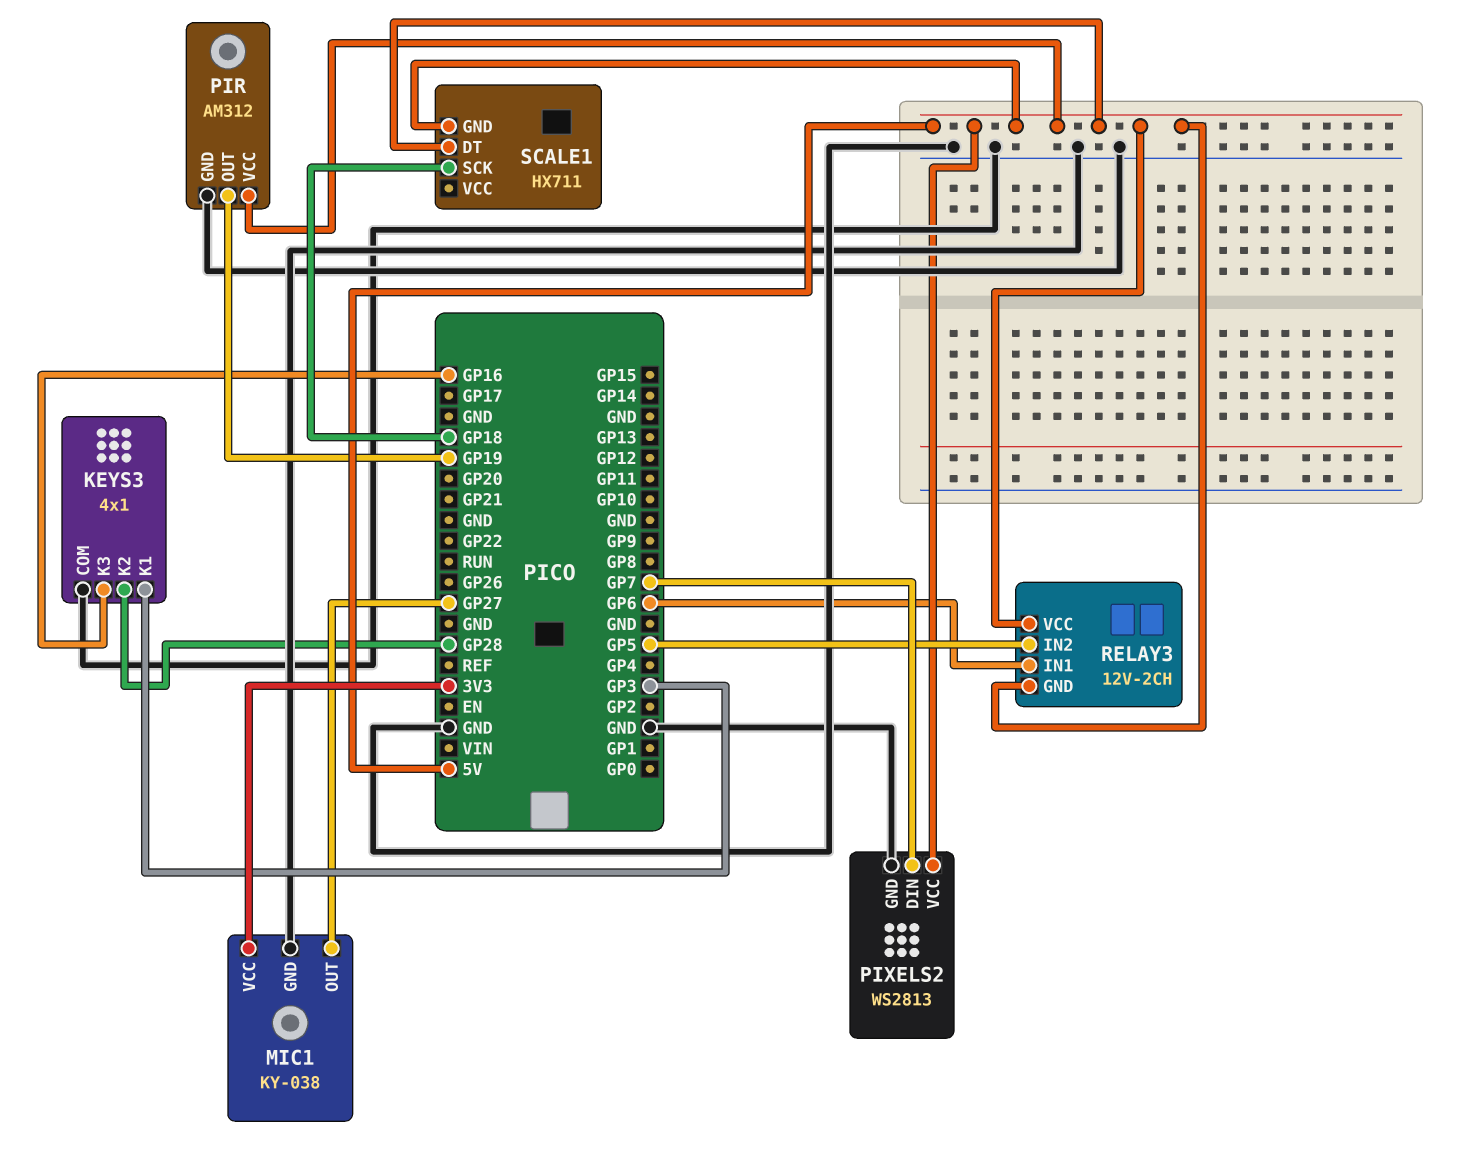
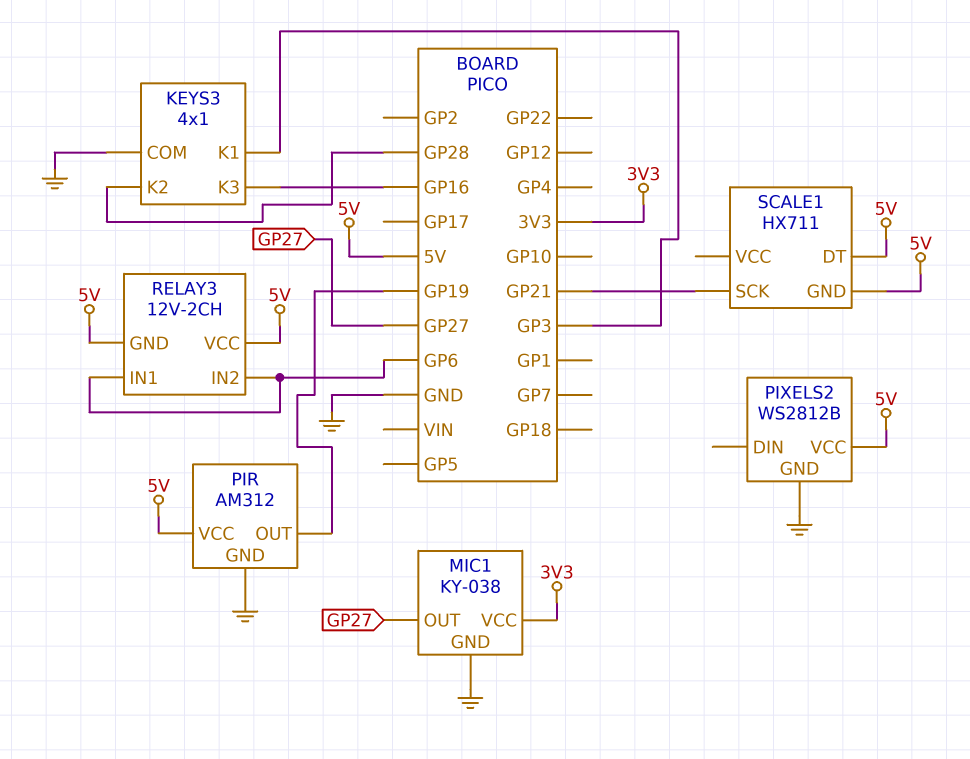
PIXELS2: WS2813 -> WS2812B
PIXELS2 pin DIN: GP7 -> none
RELAY3 pin IN2: GP5 -> GP6
SCALE1 pin SCK: GP18 -> GP21

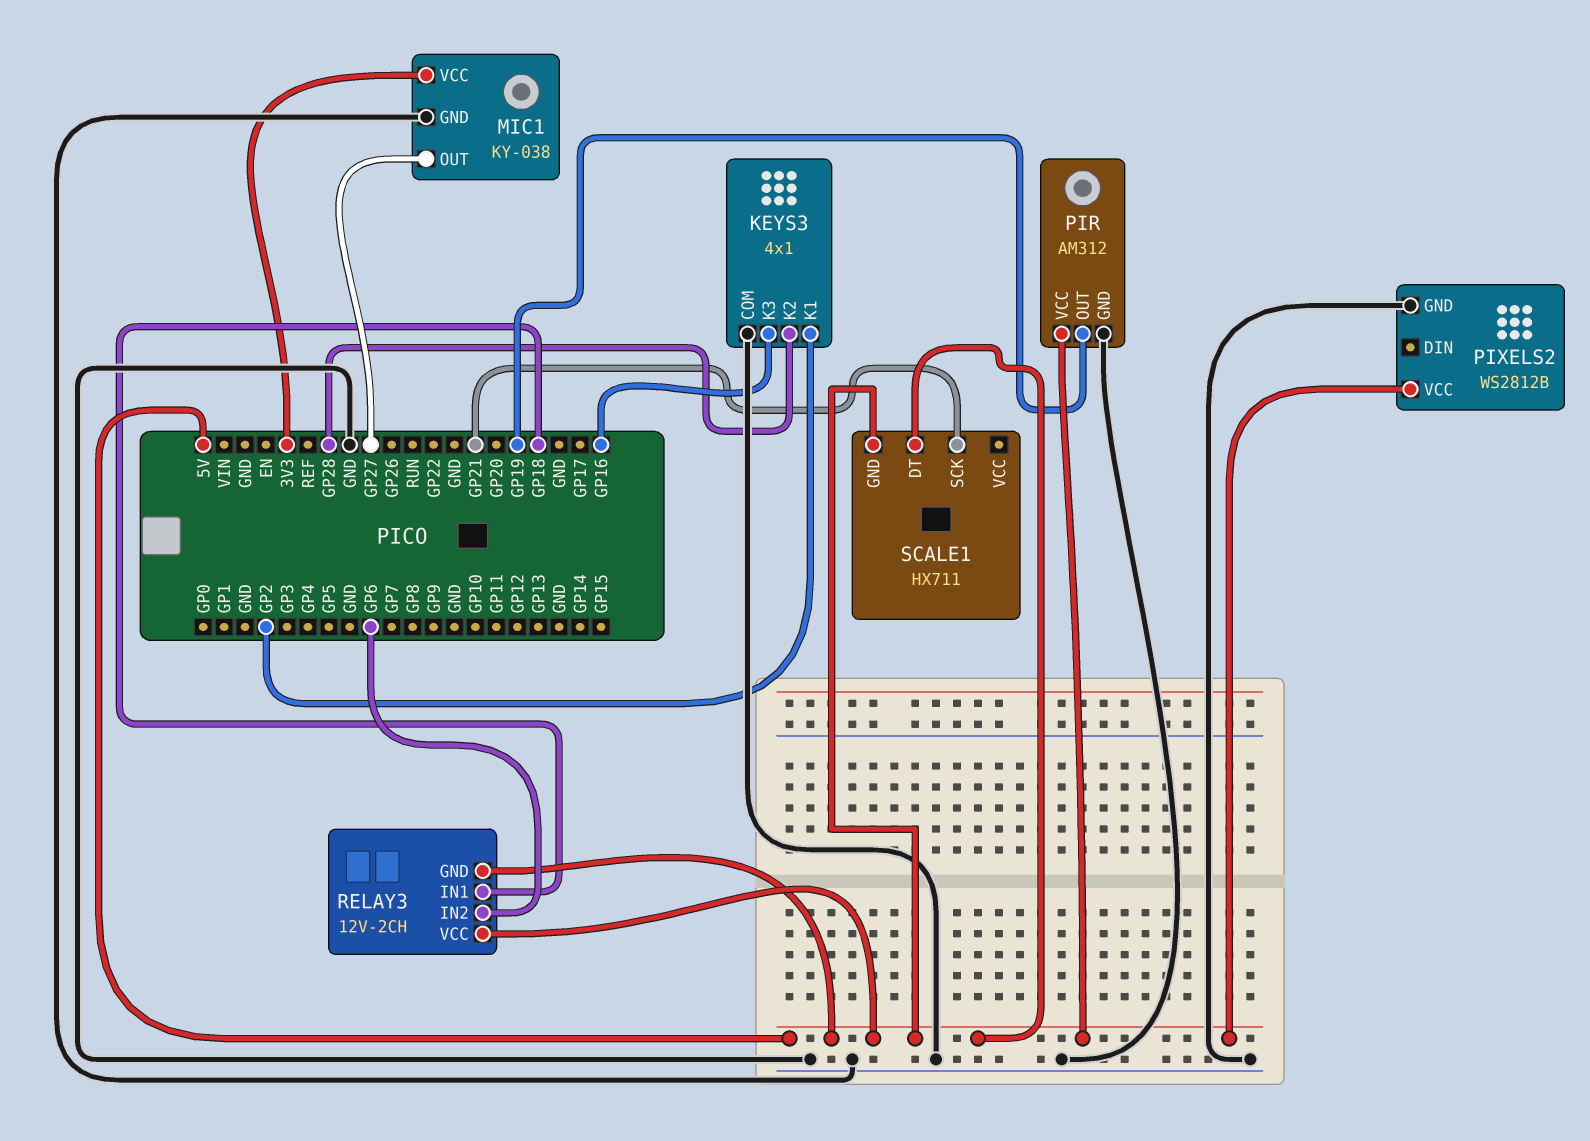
KEYS3 pin K1: GP3 -> GP2
RELAY3 pin IN1: GP6 -> GP18

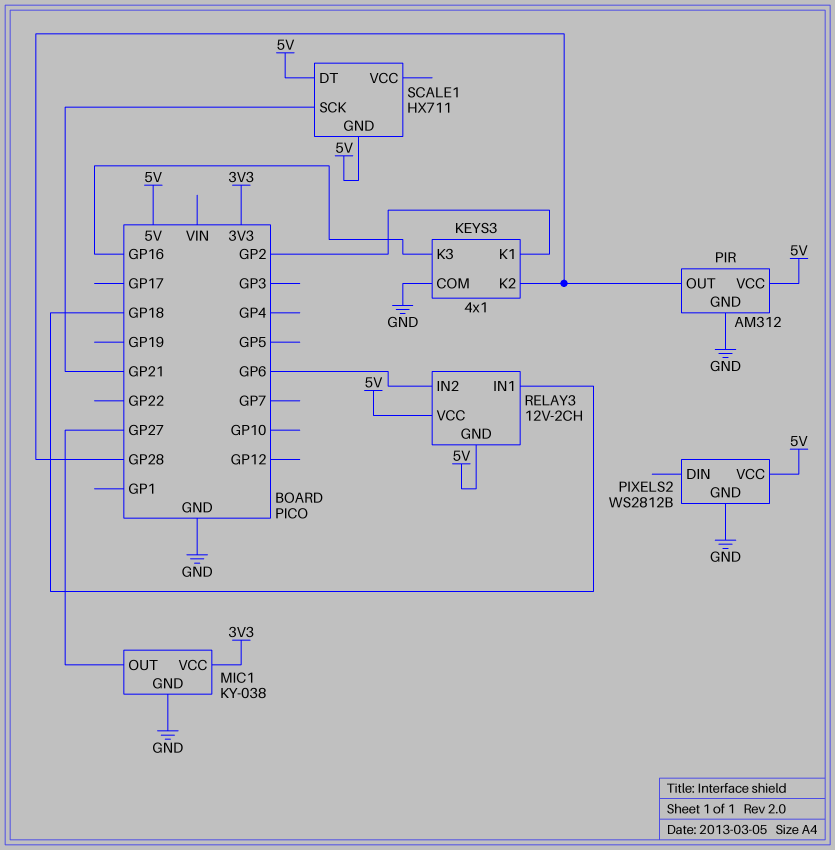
PIR pin OUT: GP19 -> GP28

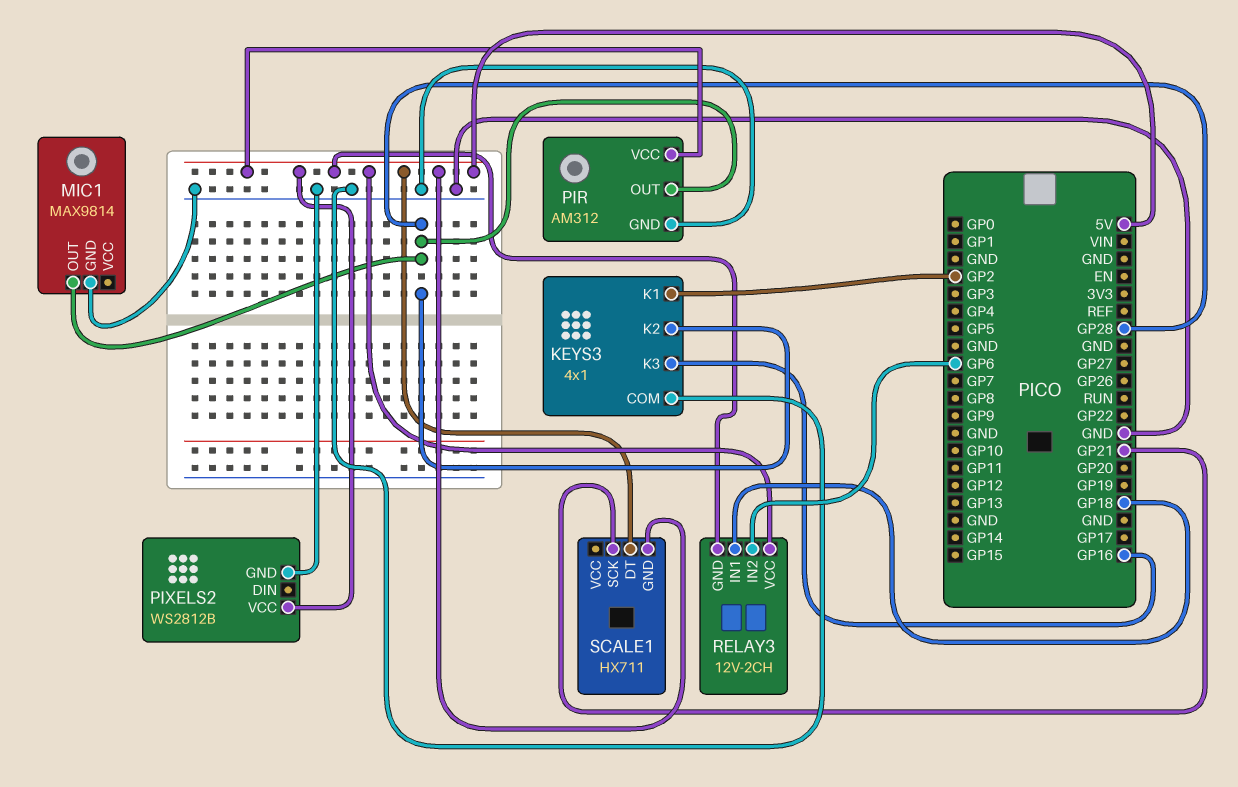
MIC1: KY-038 -> MAX9814
MIC1 pin OUT: GP27 -> GP28
MIC1 pin VCC: 3V3 -> none

